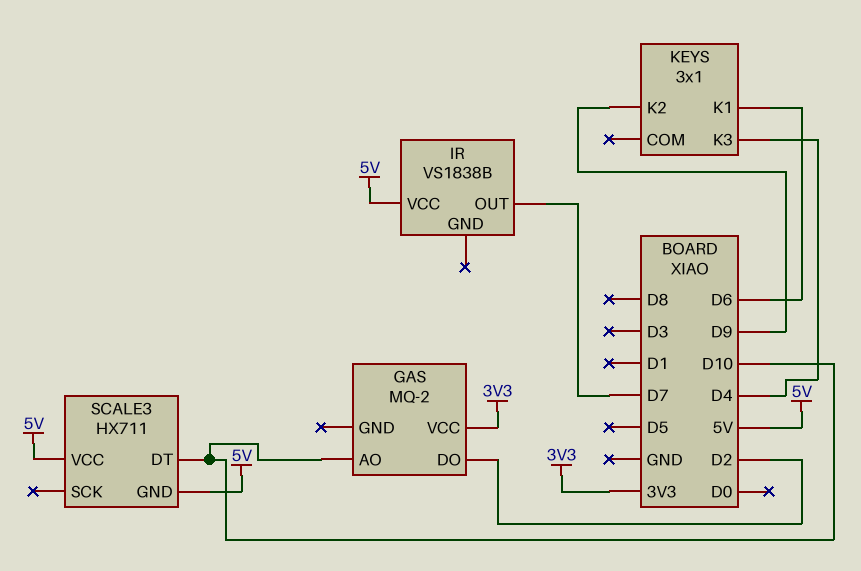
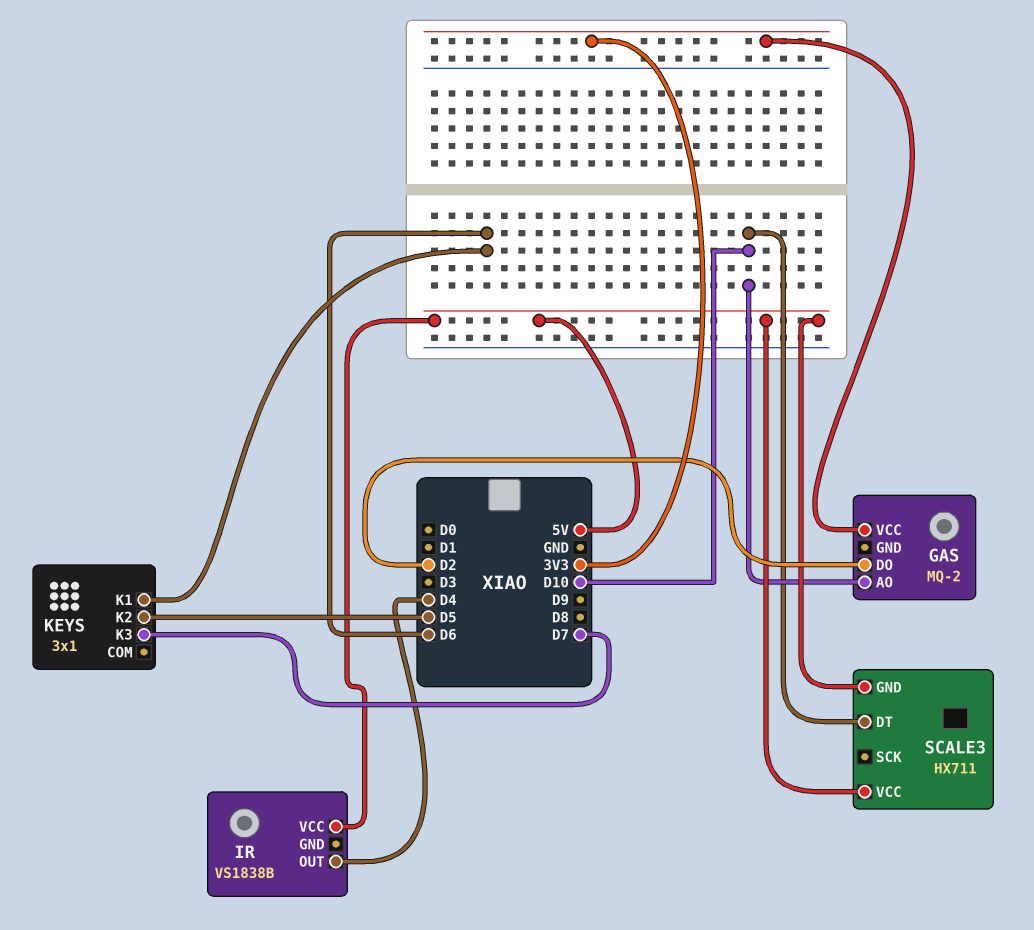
IR pin OUT: D7 -> D4
KEYS pin K2: D9 -> D5
KEYS pin K3: D4 -> D7

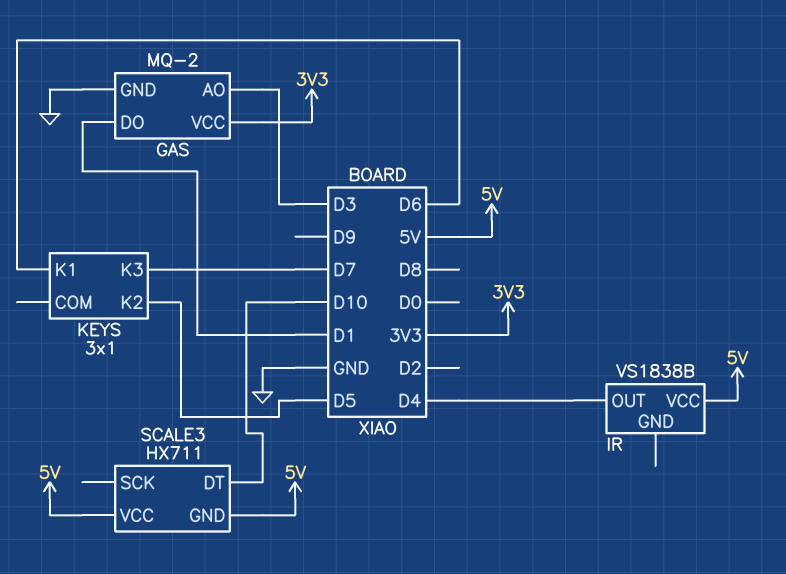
GAS pin AO: D10 -> D3
GAS pin DO: D2 -> D1
GAS pin GND: none -> GND

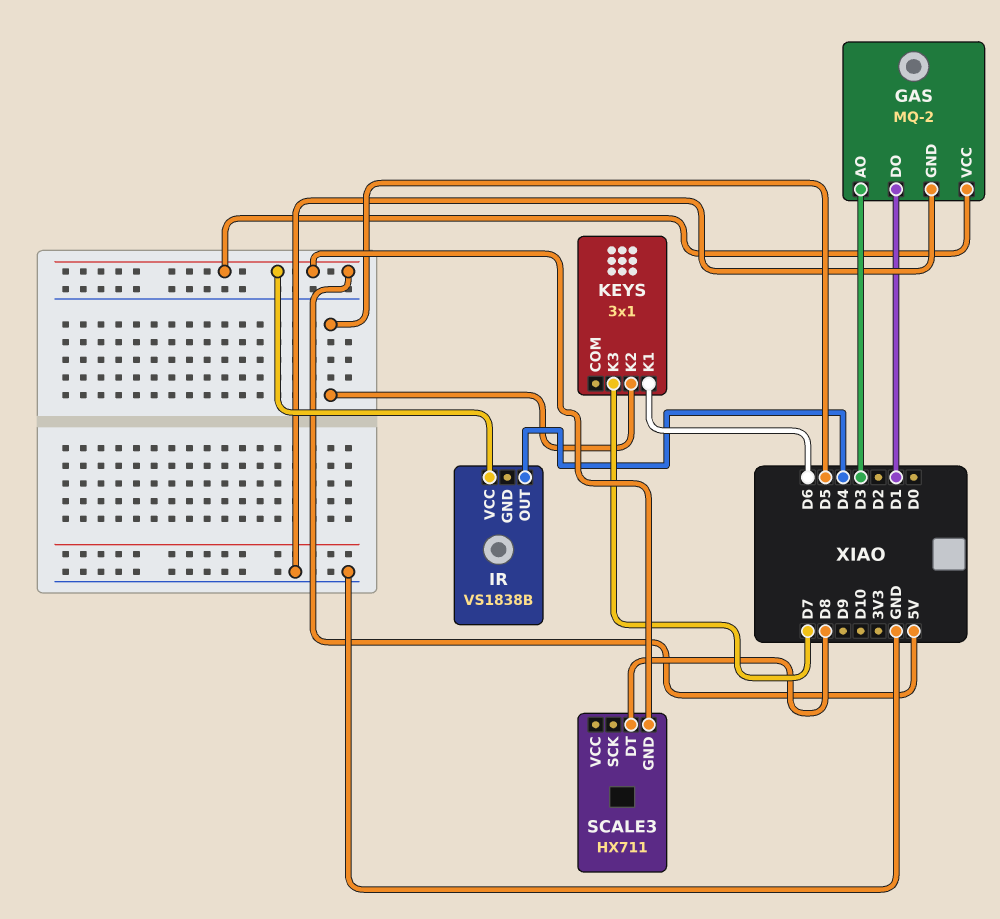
GAS pin VCC: 3V3 -> 5V
SCALE3 pin DT: D10 -> D8
SCALE3 pin VCC: 5V -> none

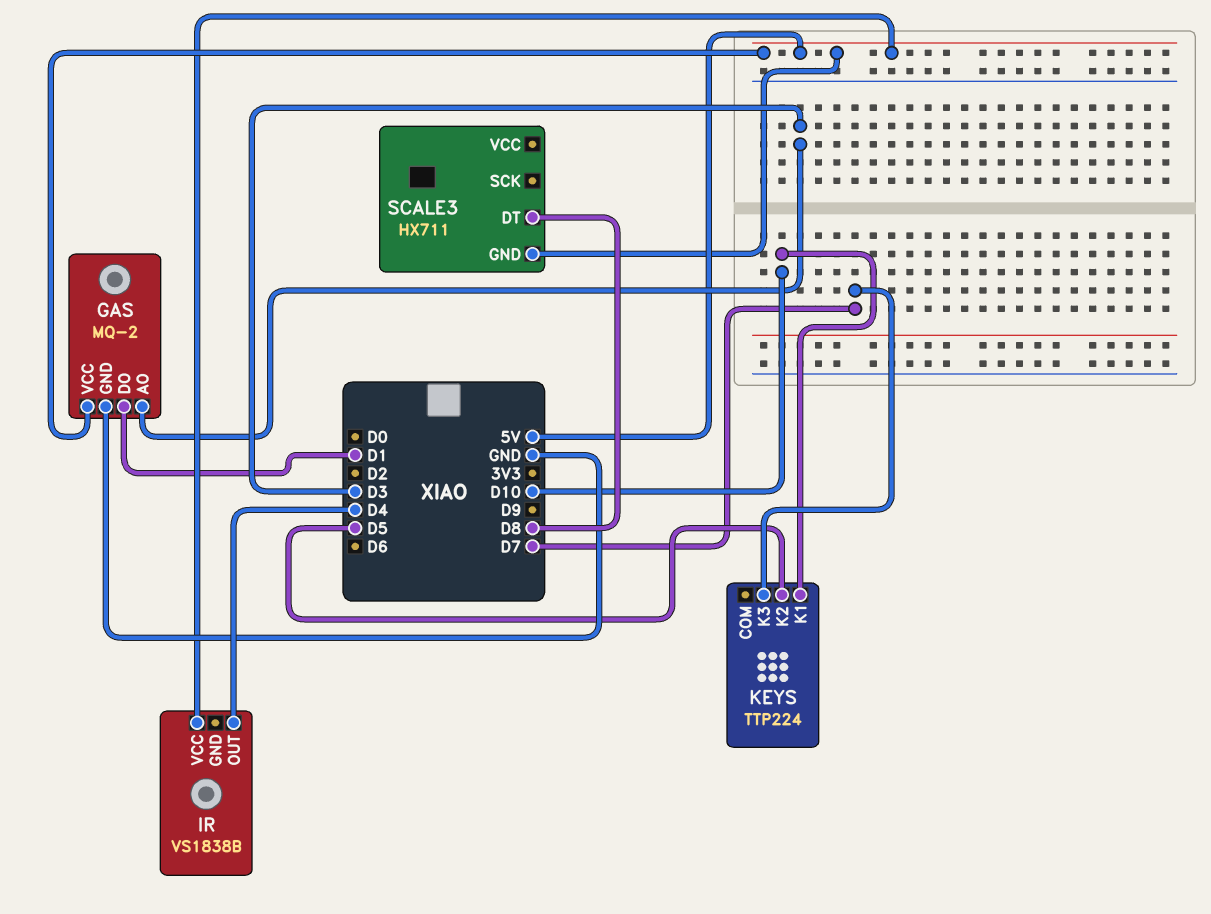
KEYS: 3x1 -> TTP224
KEYS pin K1: D6 -> D10

